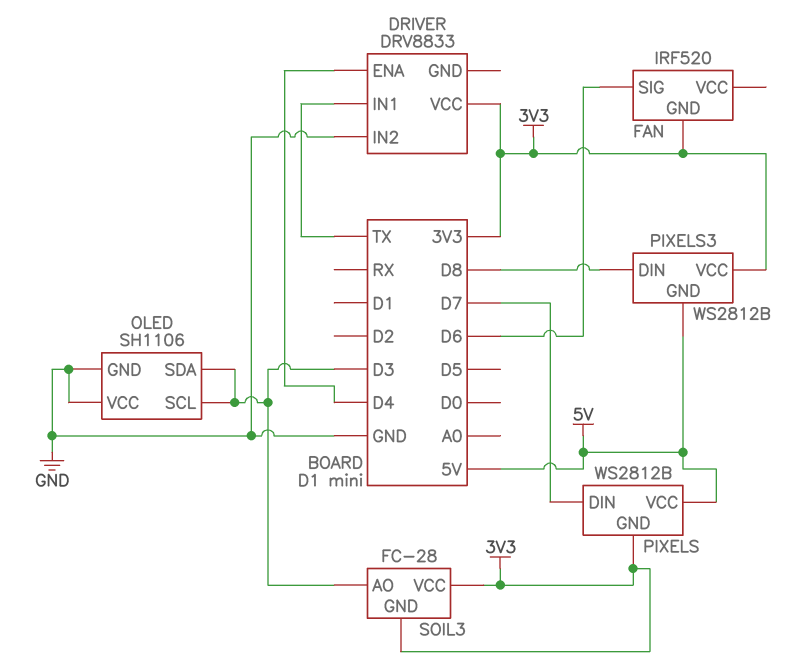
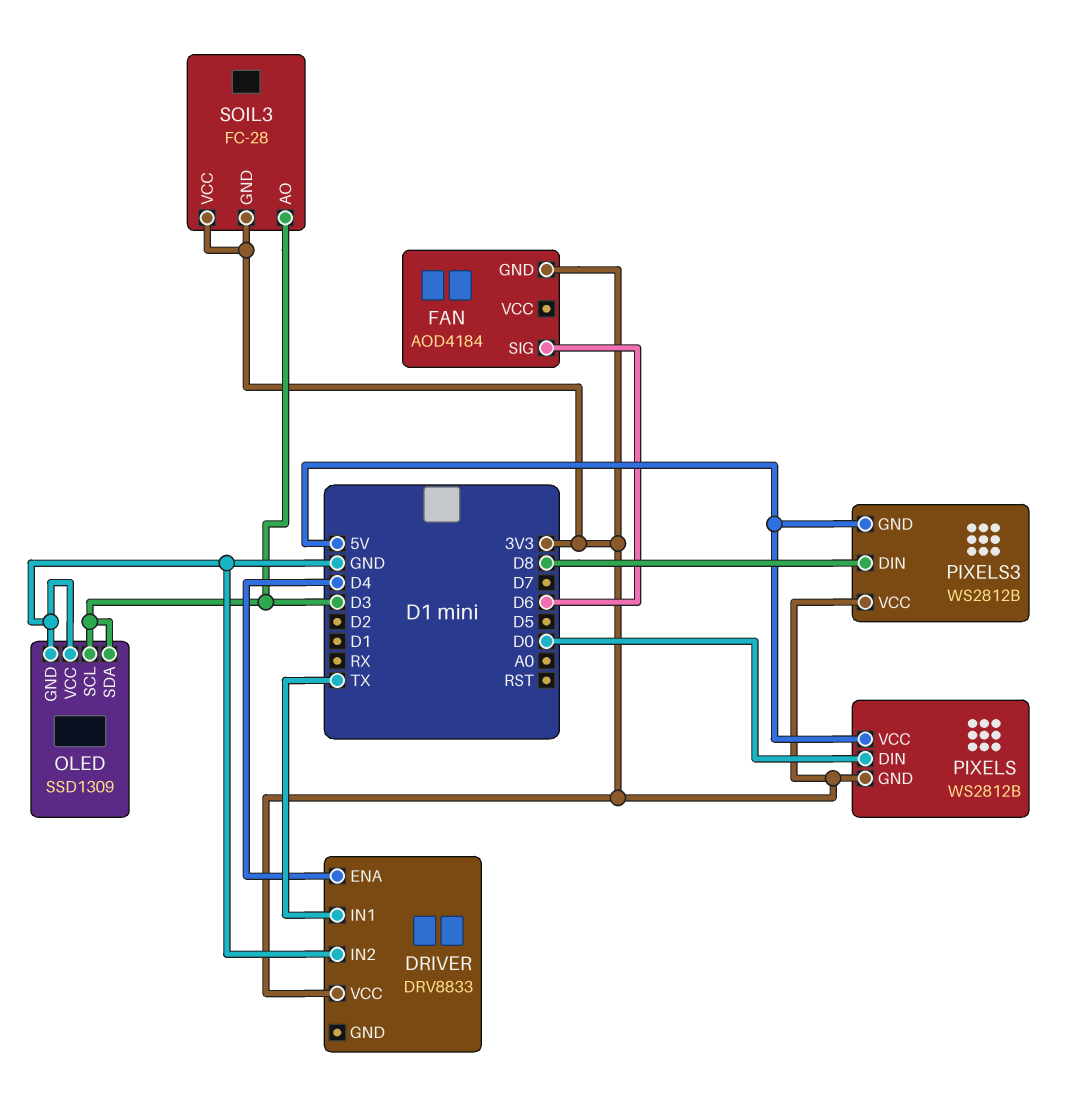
FAN: IRF520 -> AOD4184
OLED: SH1106 -> SSD1309
PIXELS pin DIN: D7 -> D0

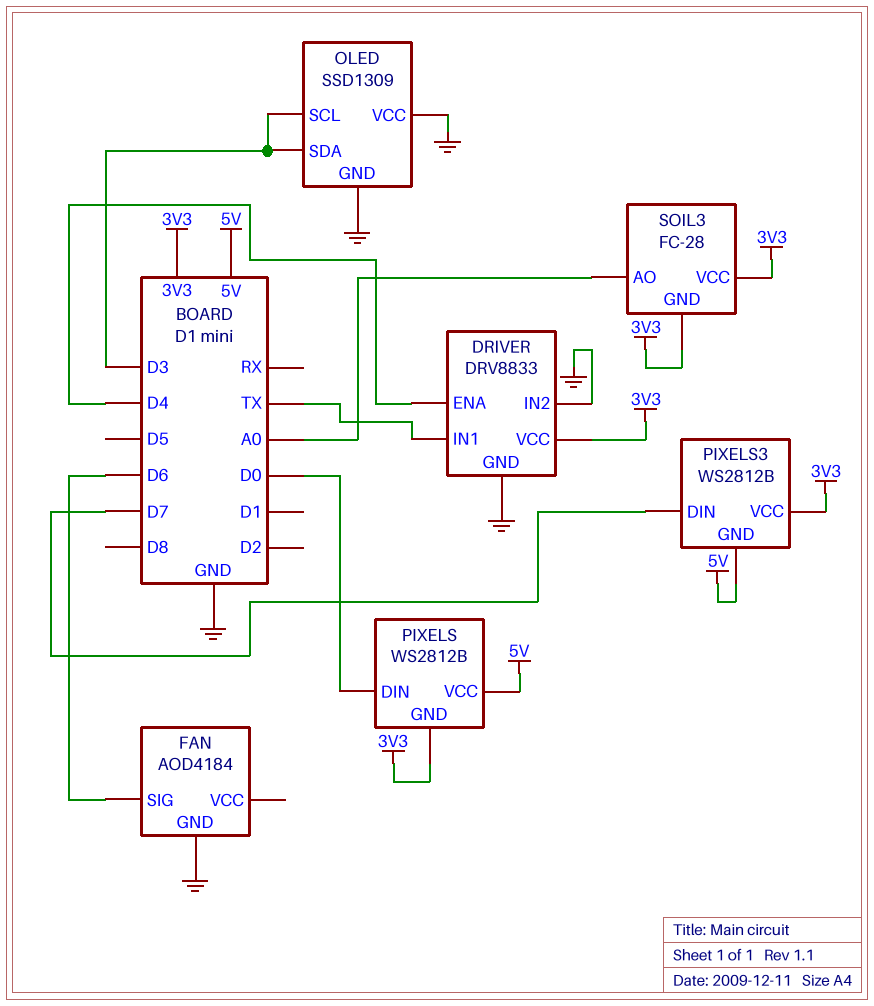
DRIVER pin GND: none -> GND
FAN pin GND: 3V3 -> GND
PIXELS3 pin DIN: D8 -> D7
SOIL3 pin AO: D3 -> A0

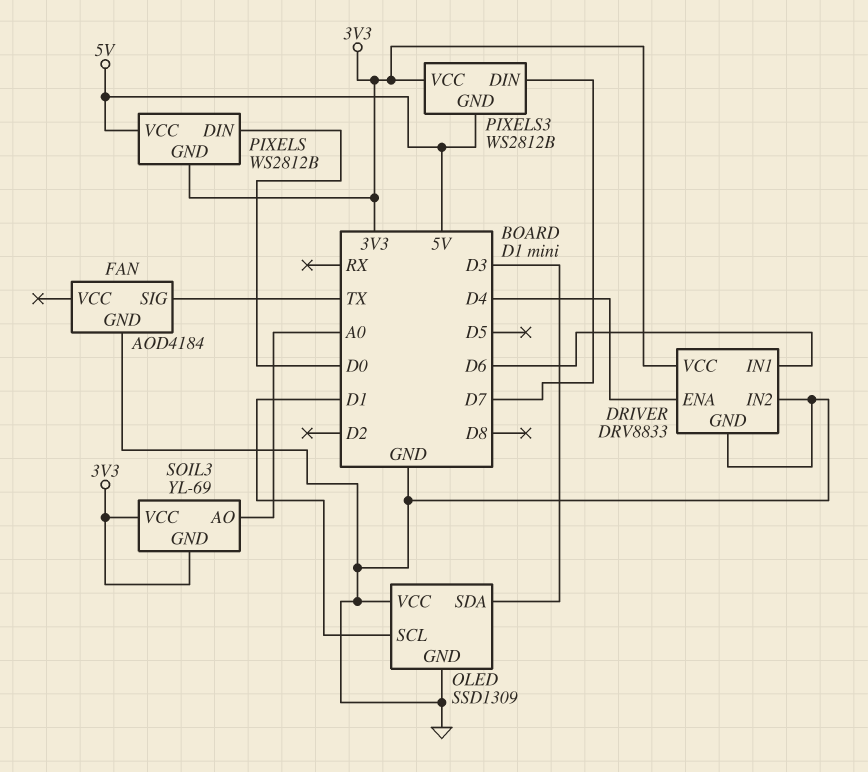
DRIVER pin IN1: TX -> D6
FAN pin SIG: D6 -> TX
OLED pin SCL: D3 -> D1
SOIL3: FC-28 -> YL-69

